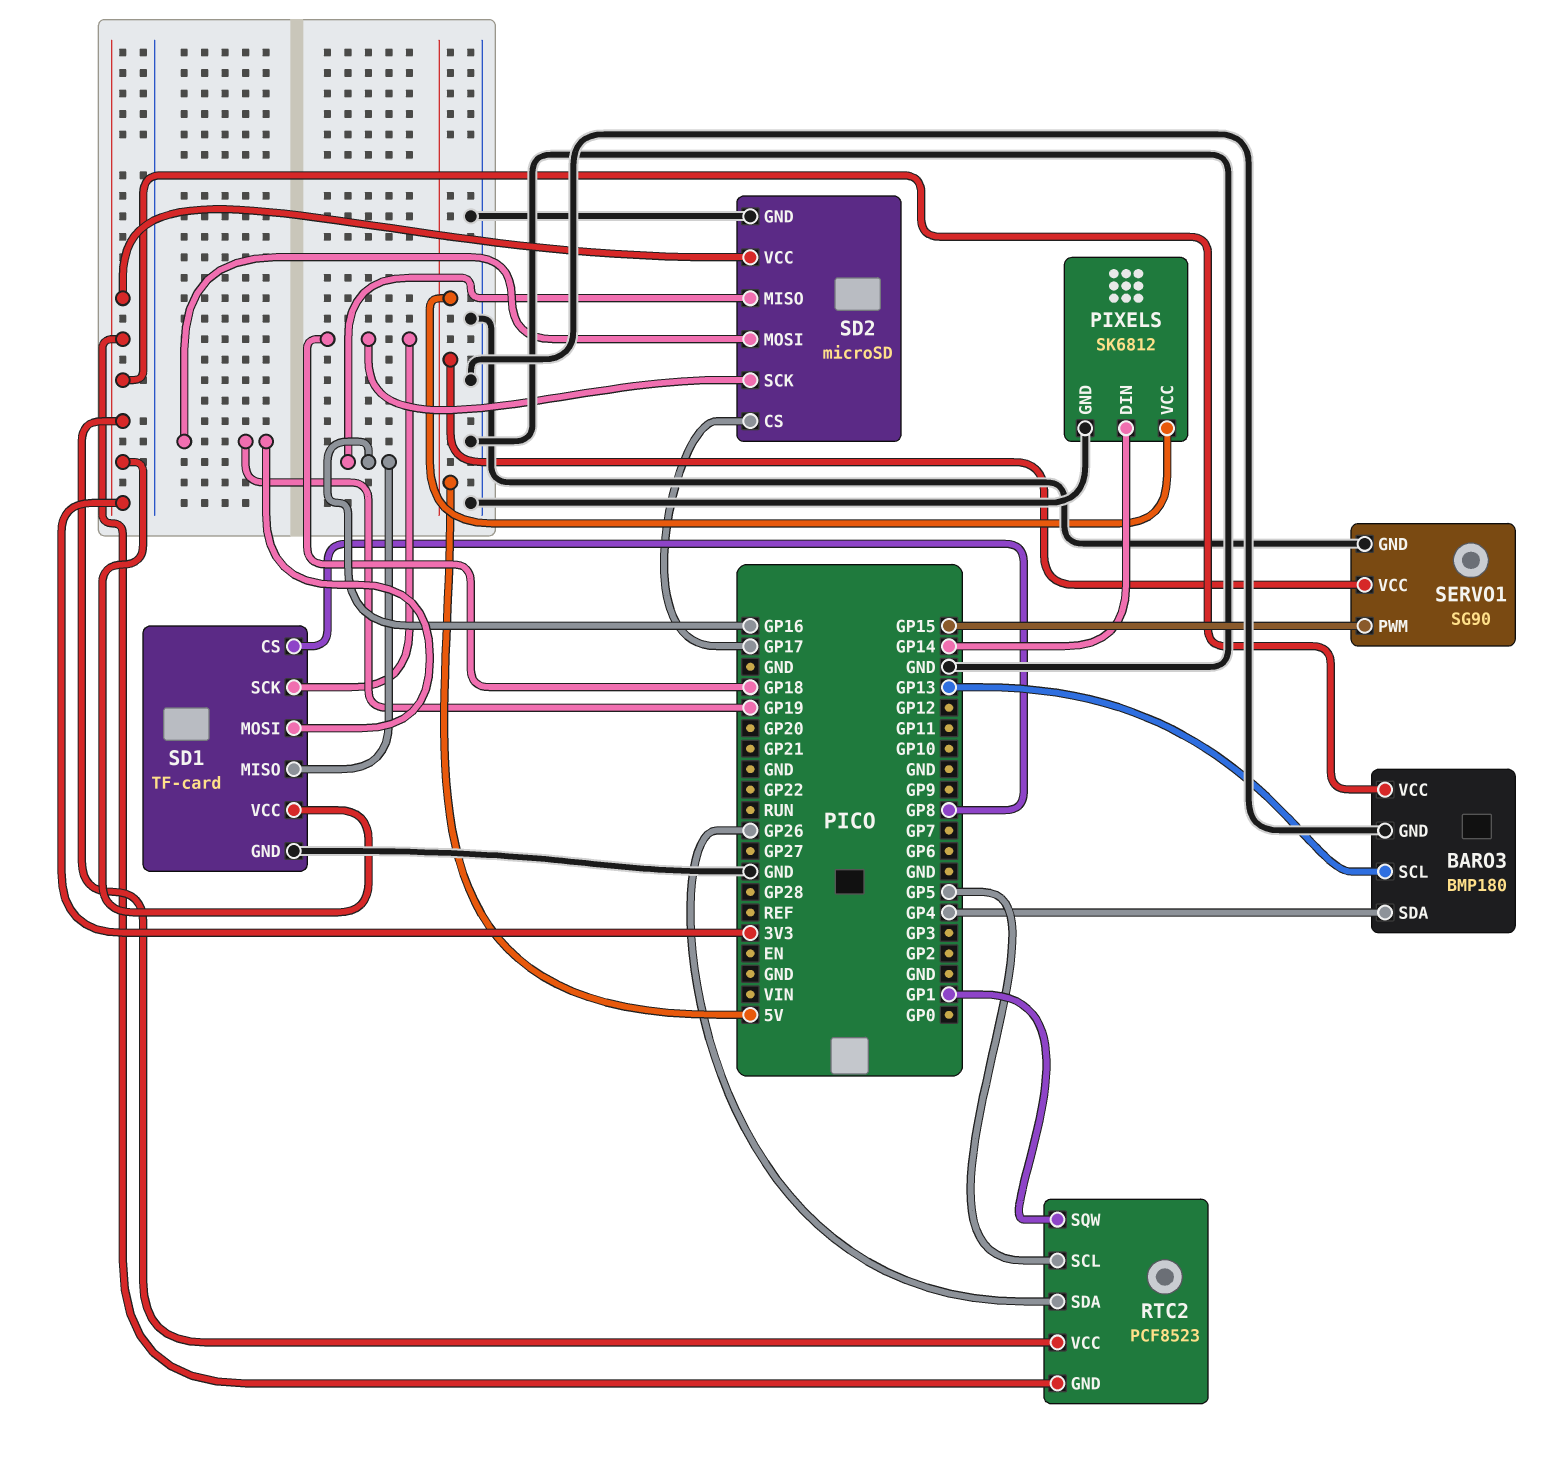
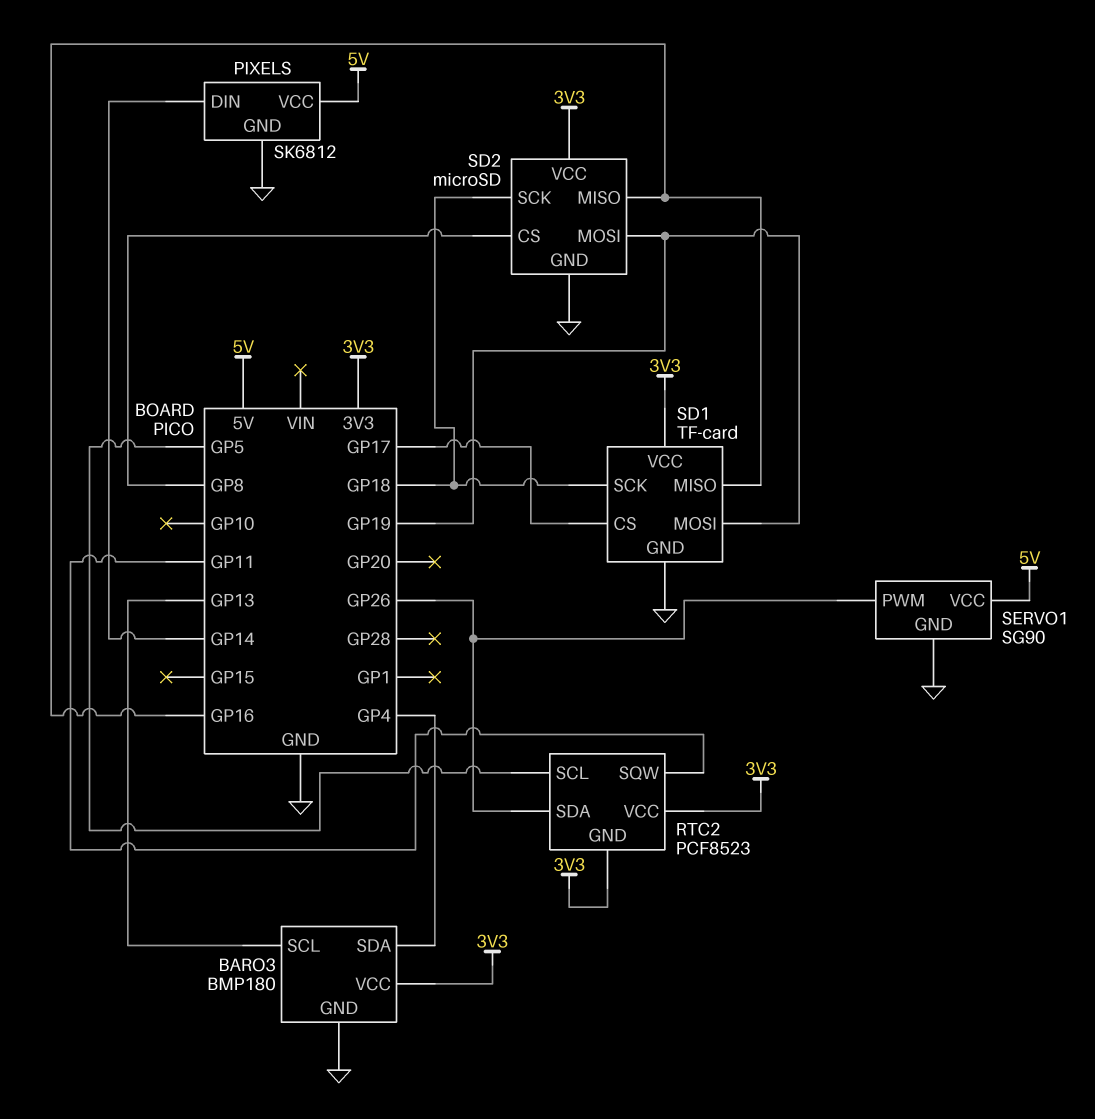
RTC2 pin SQW: GP1 -> GP11
SD1 pin CS: GP8 -> GP17
SD2 pin CS: GP17 -> GP8
SERVO1 pin PWM: GP15 -> GP26

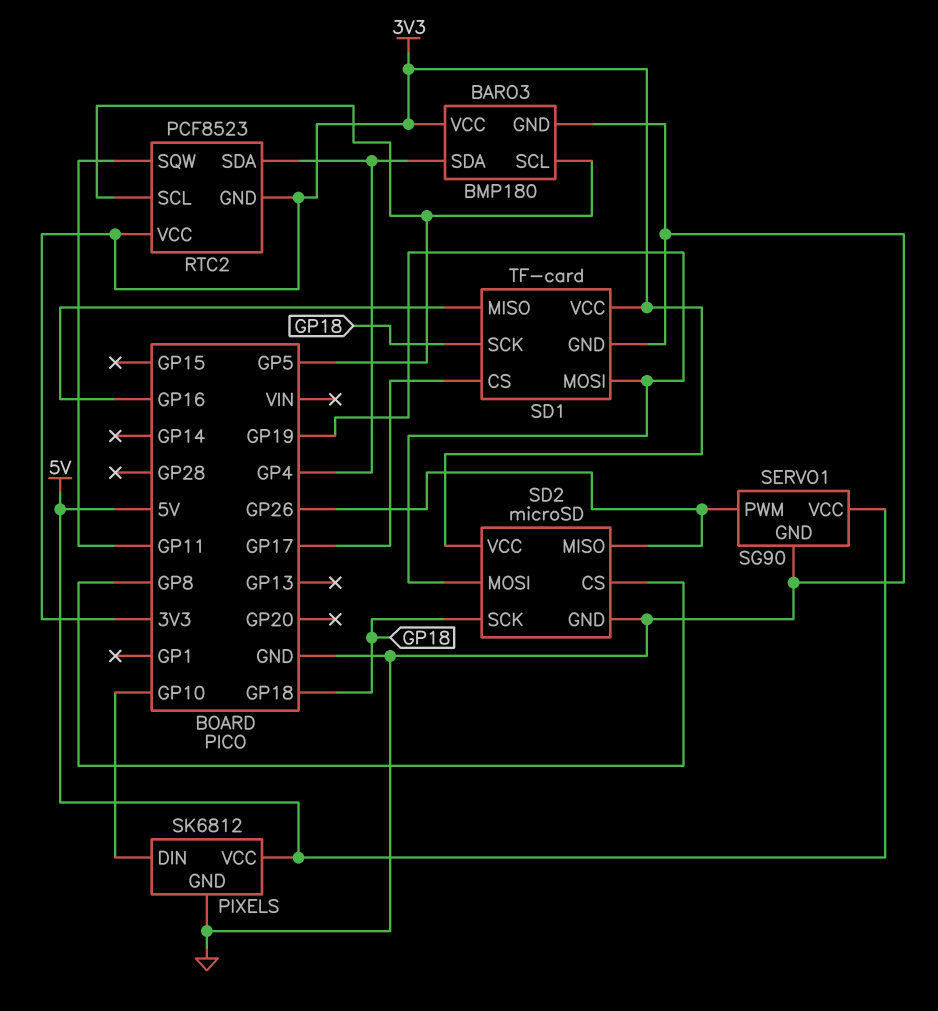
BARO3 pin SCL: GP13 -> GP5
PIXELS pin DIN: GP14 -> GP10
RTC2 pin SDA: GP26 -> GP4
SD2 pin MISO: GP16 -> GP26

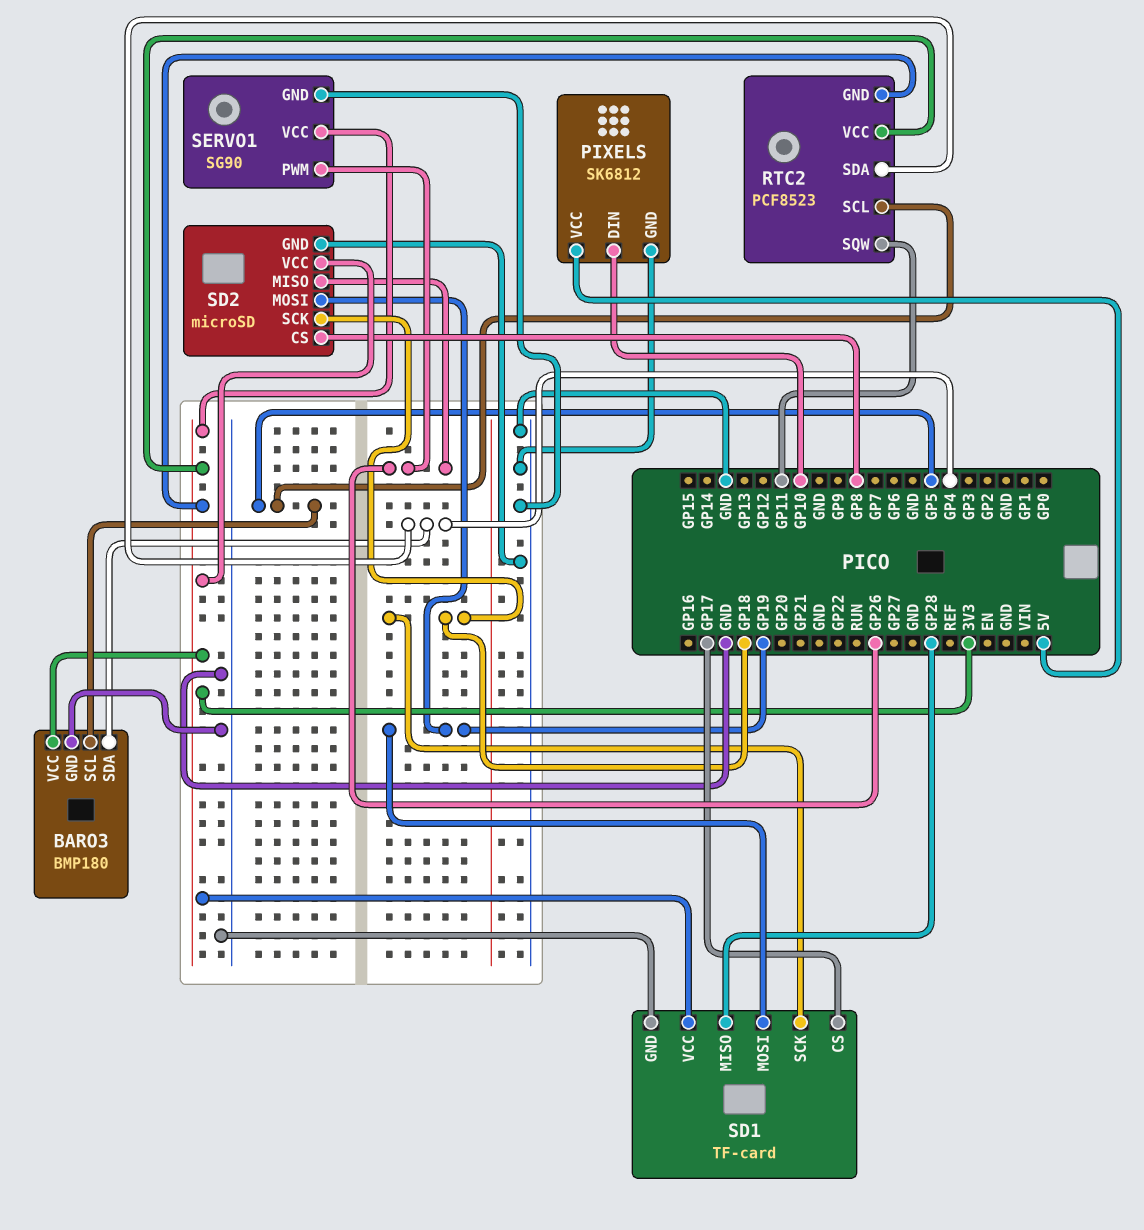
SD1 pin MISO: GP16 -> GP28
SERVO1 pin VCC: 5V -> 3V3

